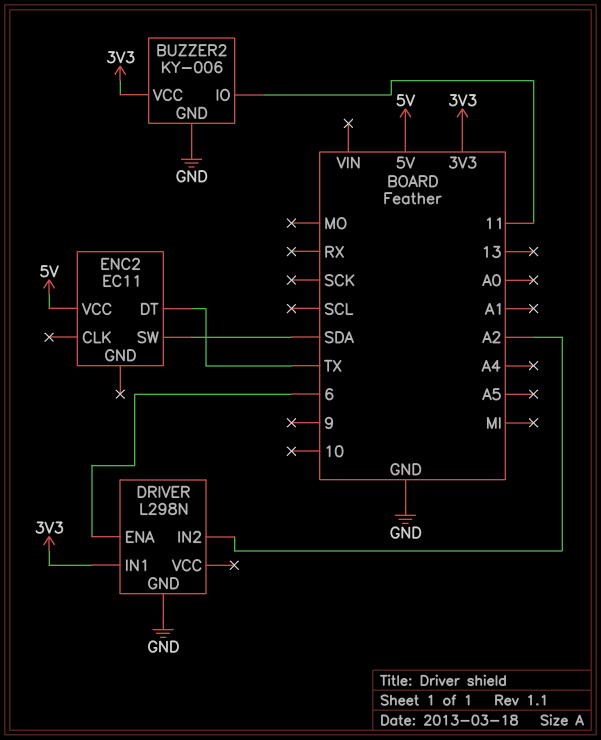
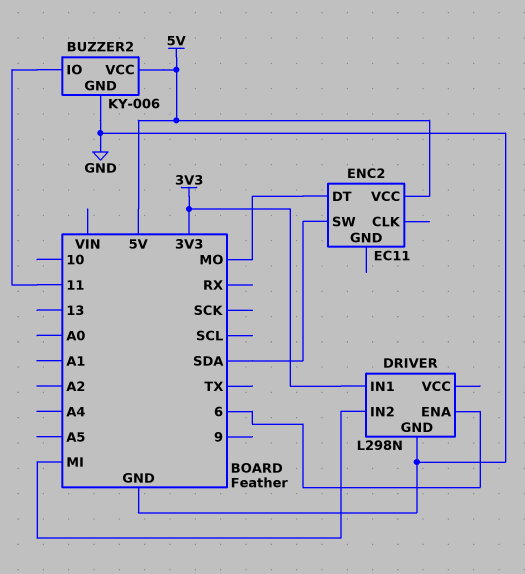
BUZZER2 pin VCC: 3V3 -> 5V
DRIVER pin IN2: A2 -> MI
ENC2 pin DT: TX -> MO

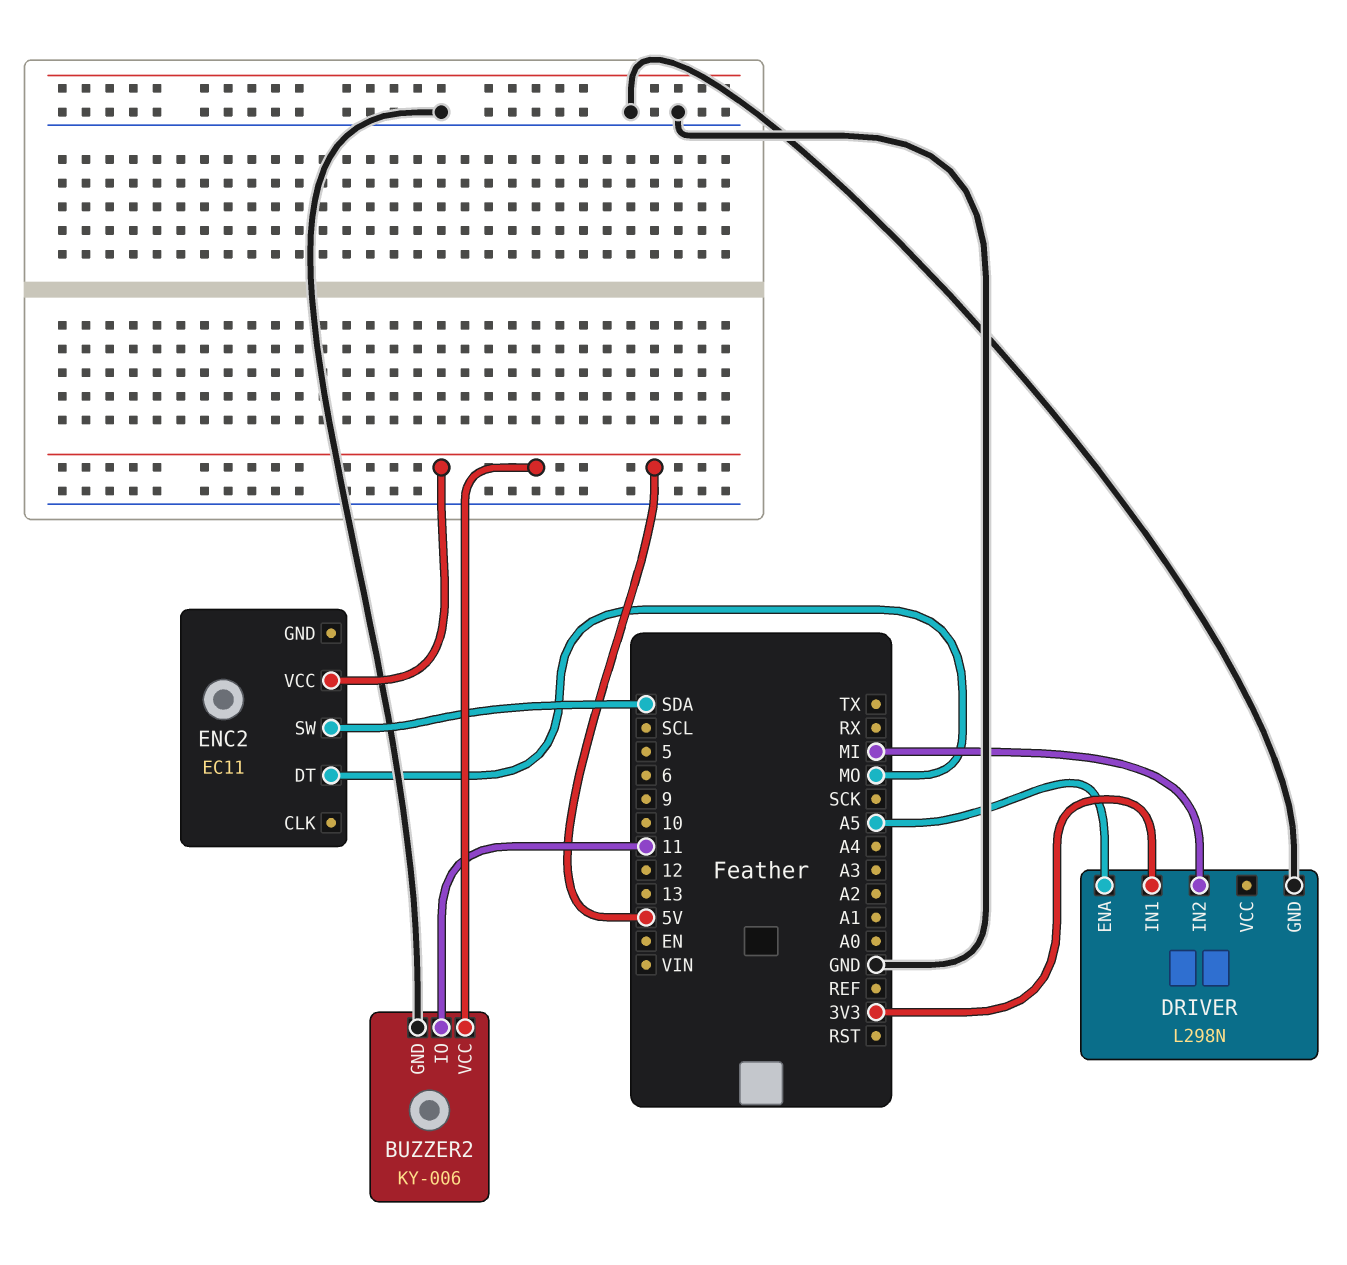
DRIVER pin ENA: 6 -> A5

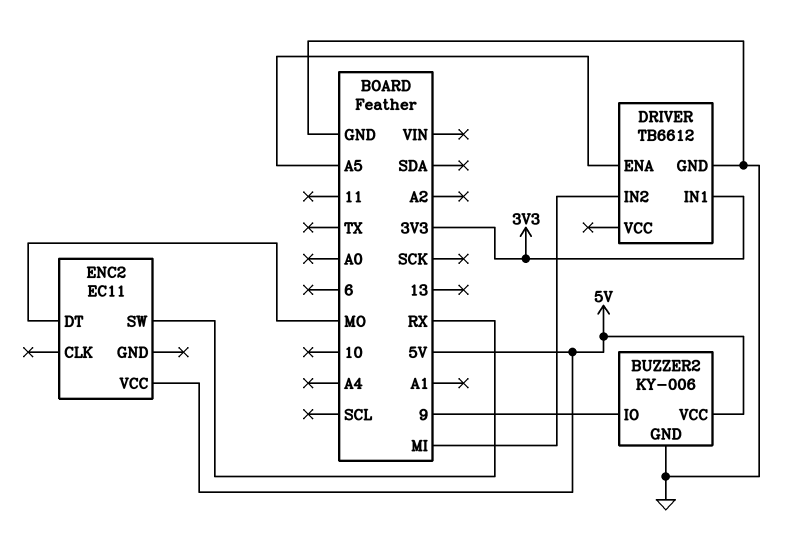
BUZZER2 pin IO: 11 -> 9
DRIVER: L298N -> TB6612
ENC2 pin SW: SDA -> RX

